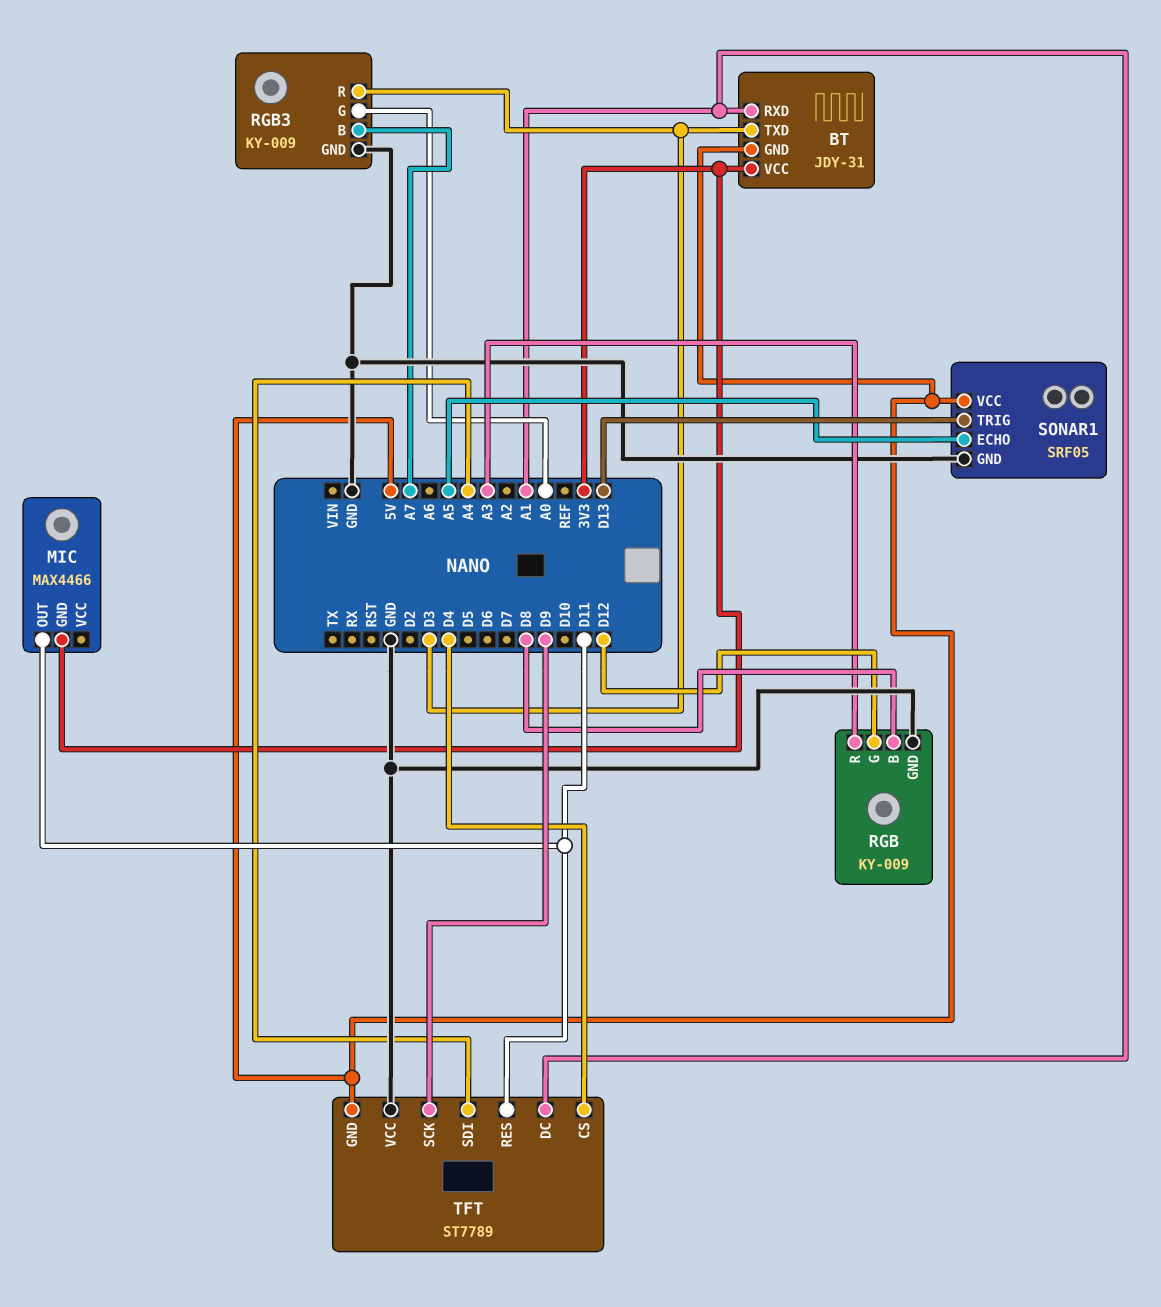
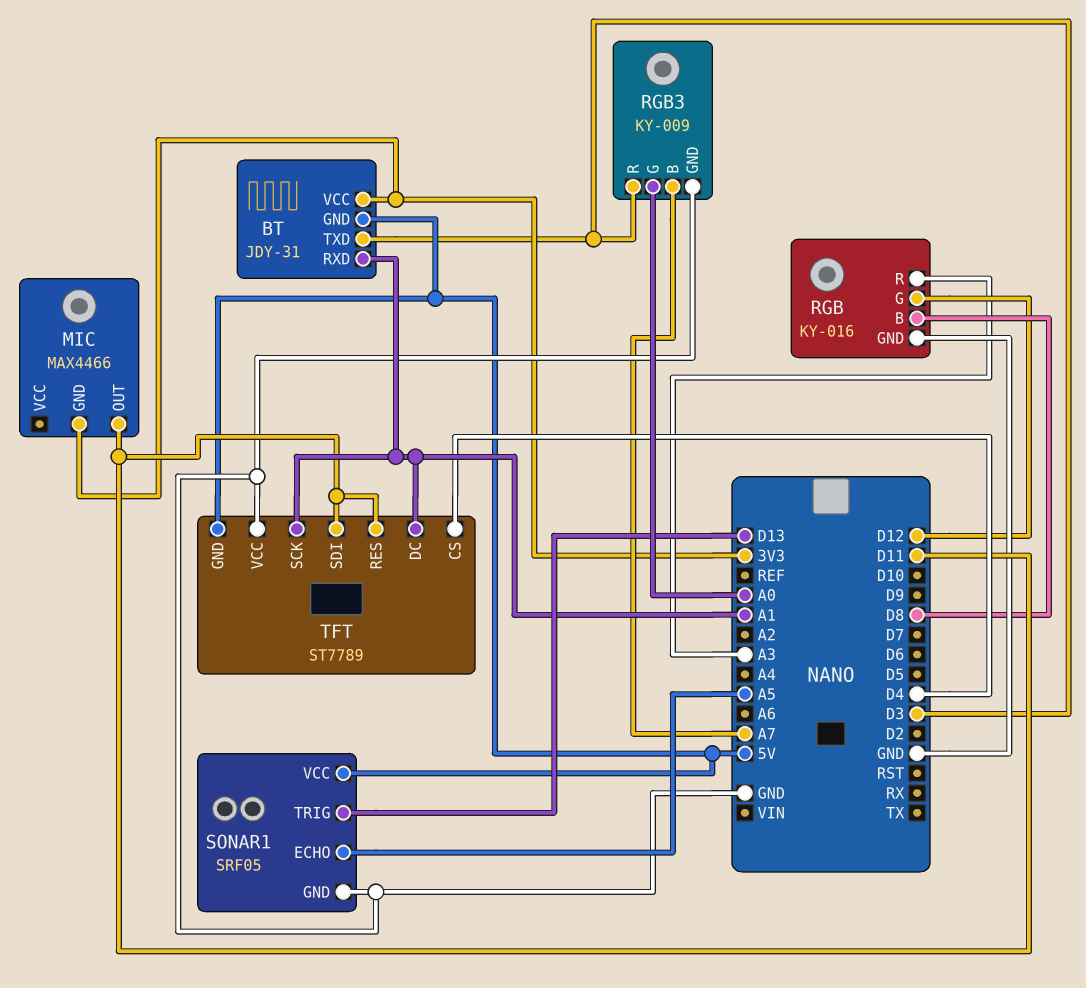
RGB: KY-009 -> KY-016
TFT pin SCK: D9 -> A1
TFT pin SDI: A4 -> D11

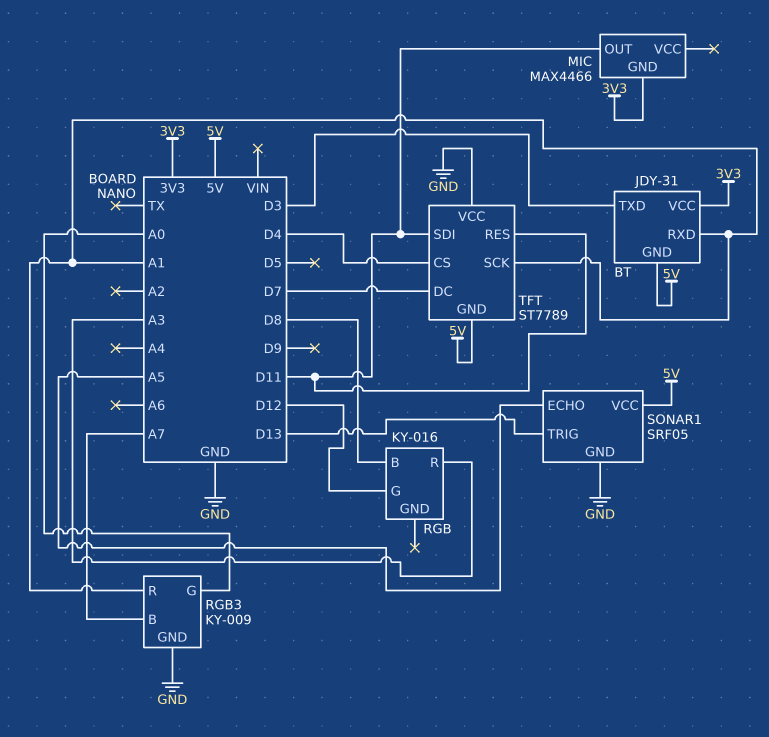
RGB pin GND: GND -> none
RGB3 pin R: D3 -> A1
TFT pin DC: A1 -> D7

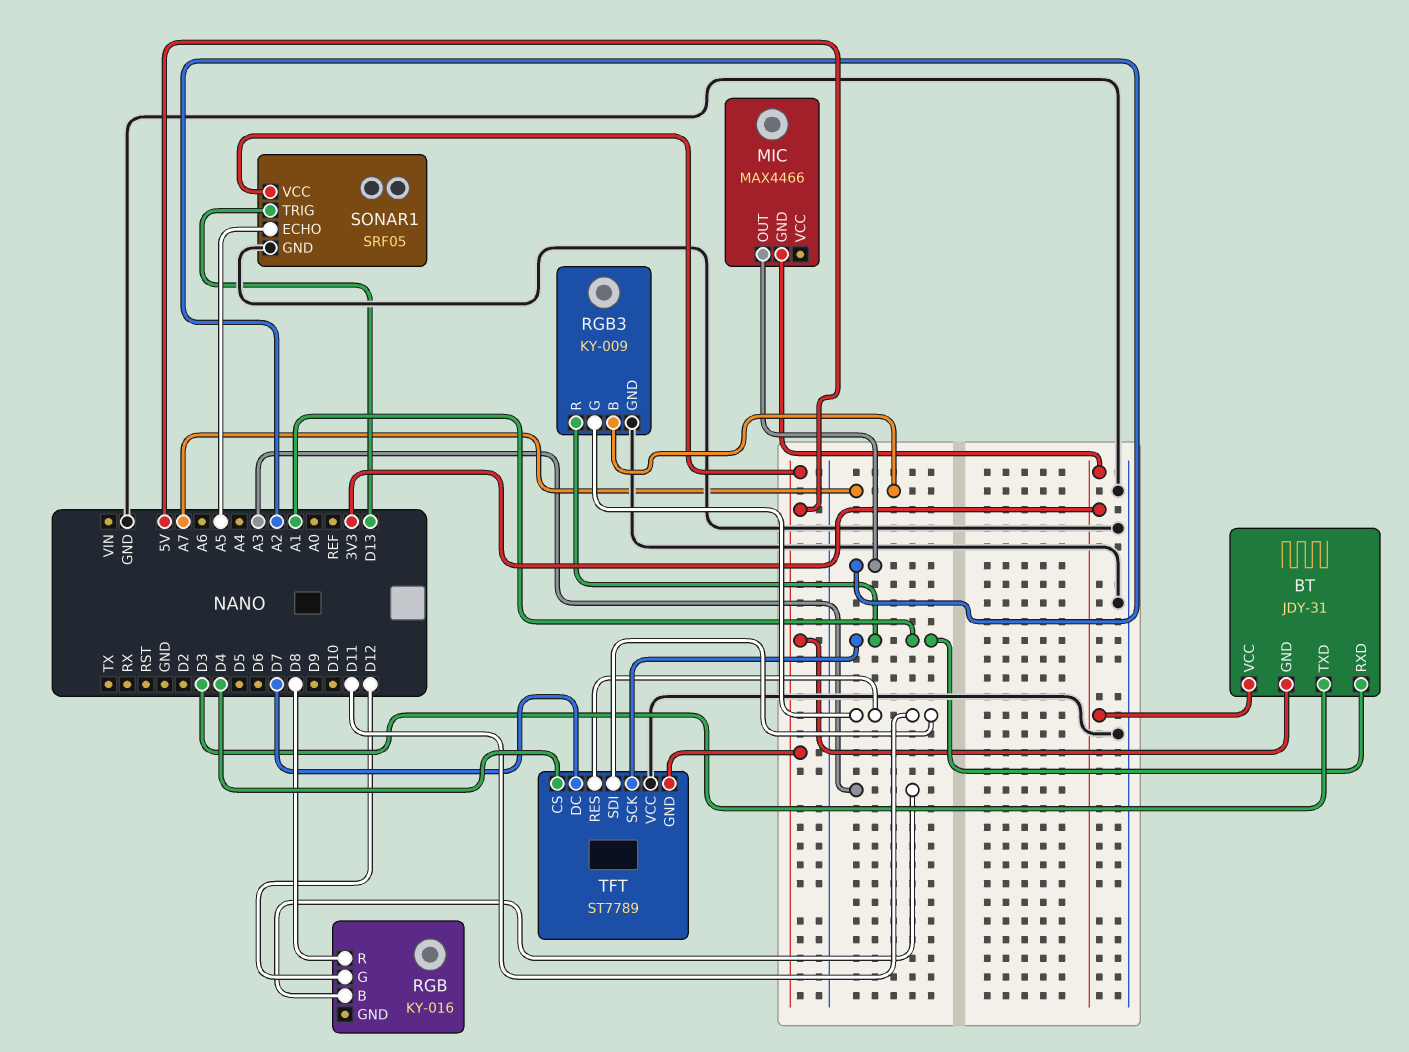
MIC pin OUT: D11 -> A2
RGB pin B: D8 -> A3
RGB pin R: A3 -> D8
RGB3 pin G: A0 -> D11

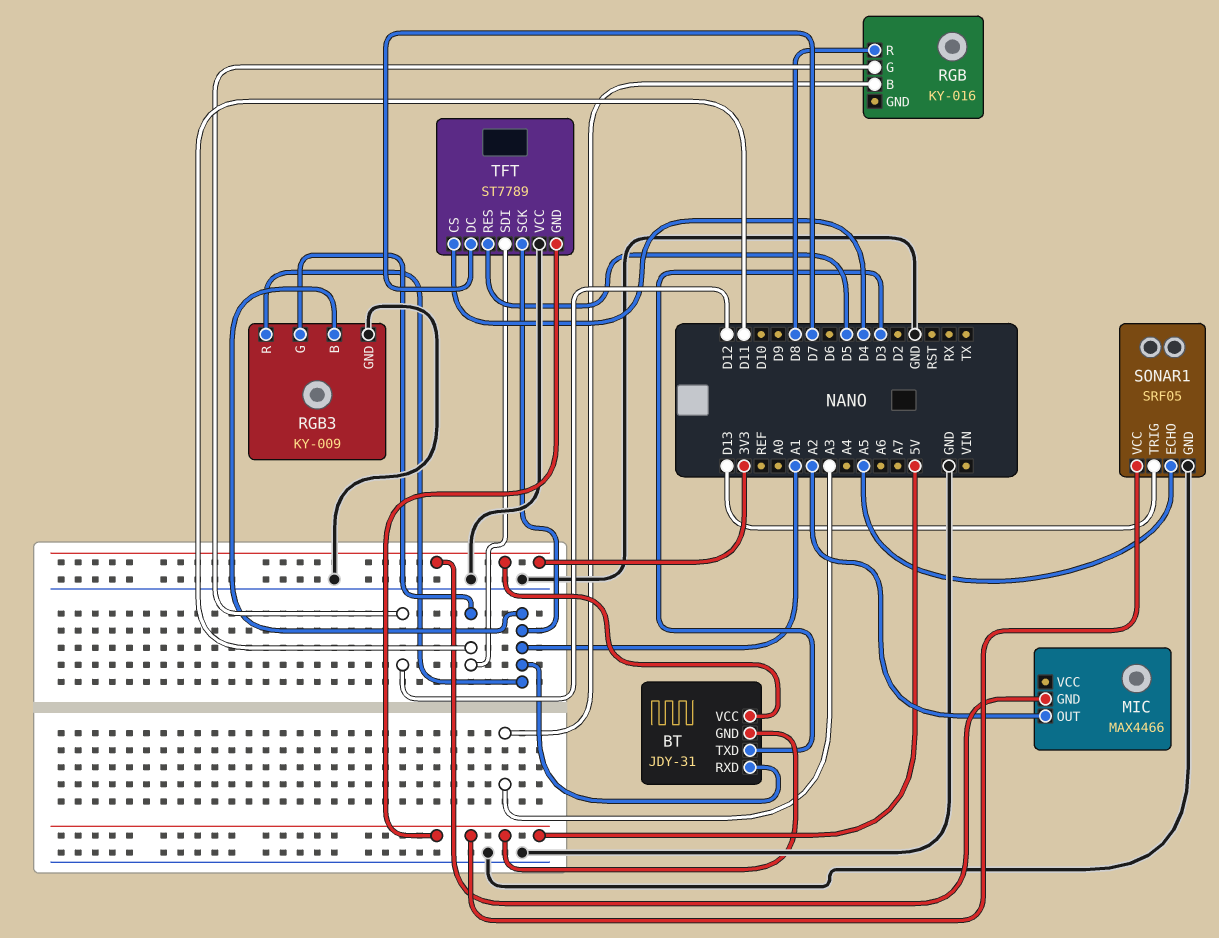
RGB3 pin B: A7 -> A1
TFT pin RES: D11 -> D5

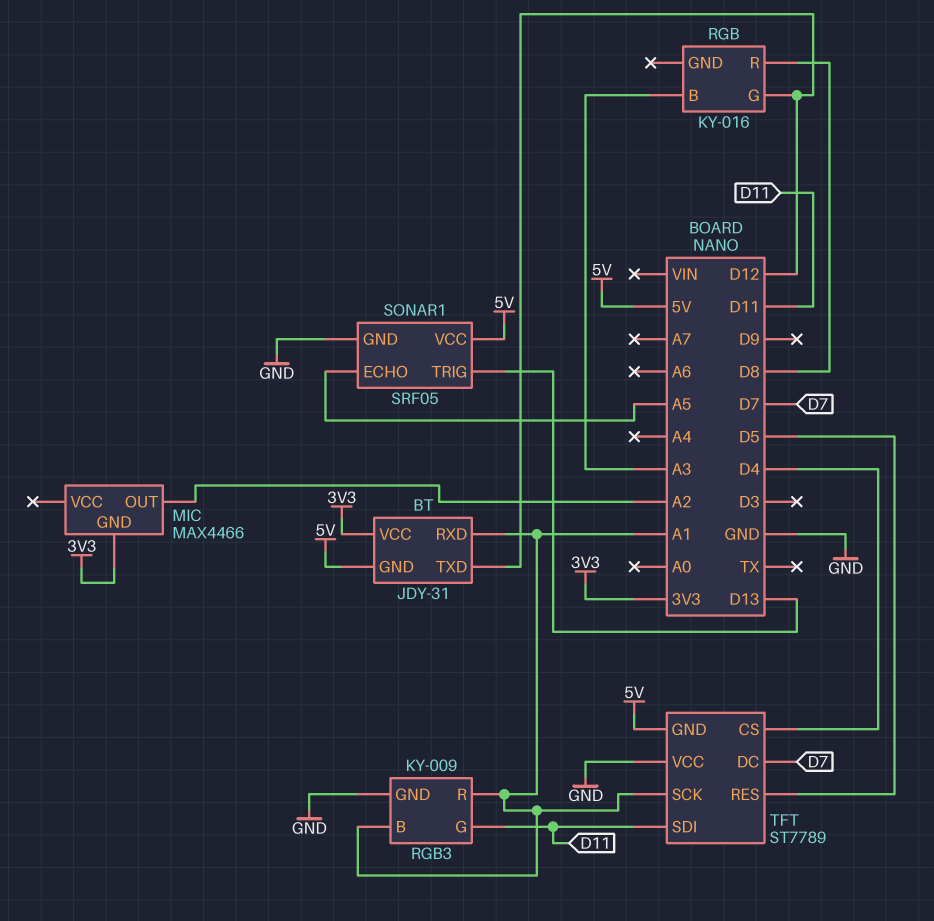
BT pin TXD: D3 -> D12

